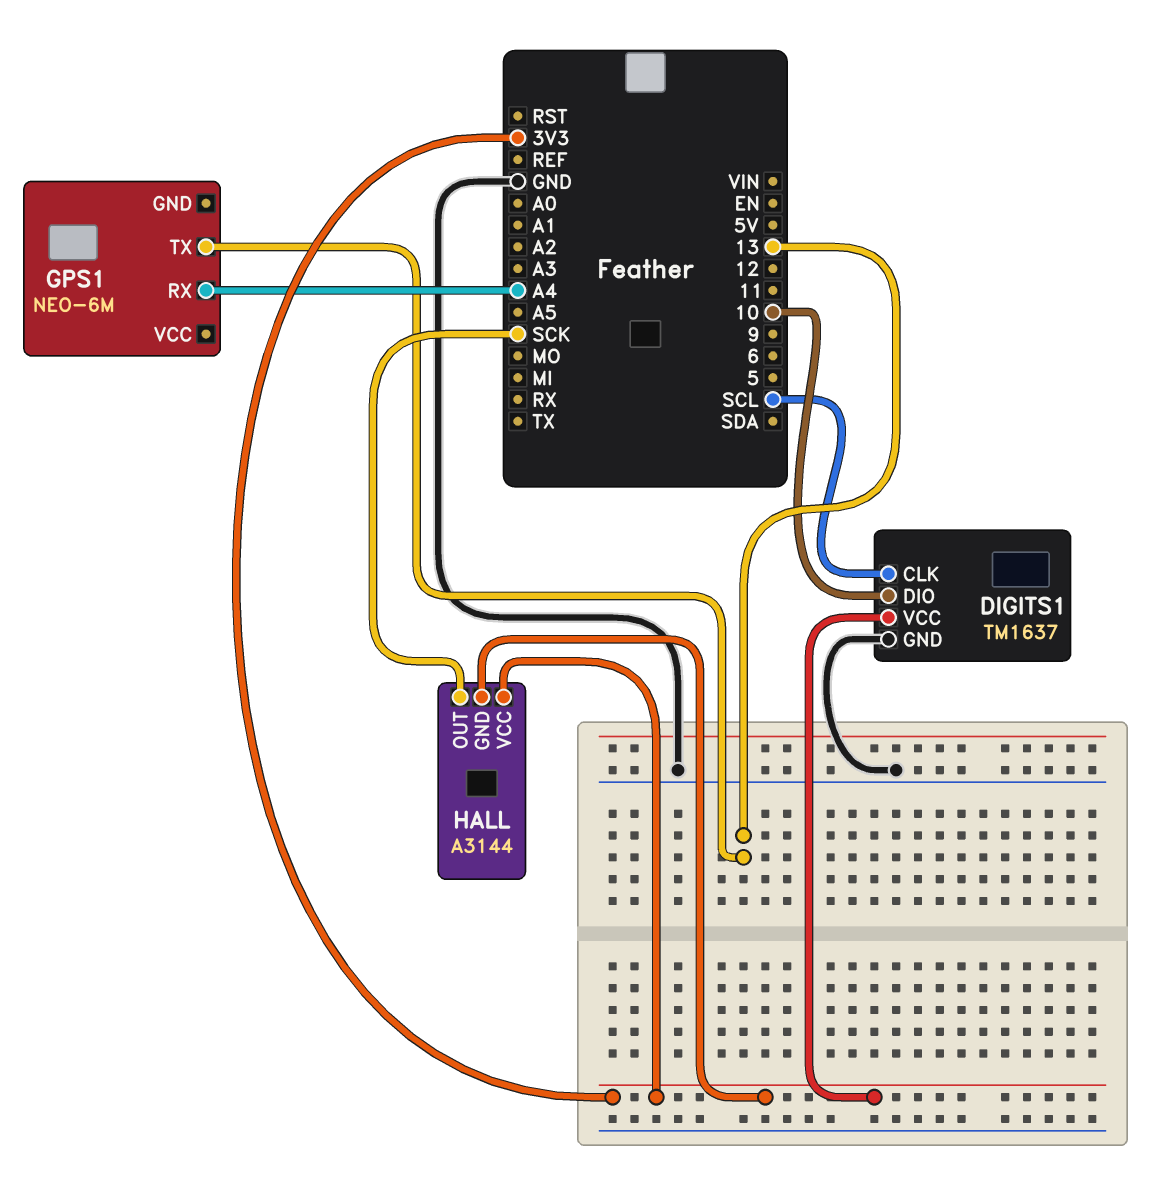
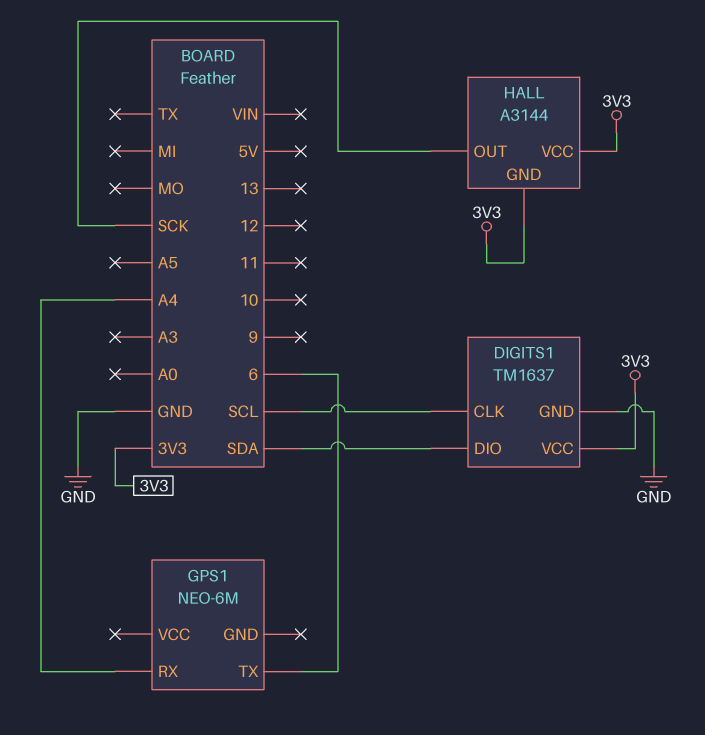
DIGITS1 pin DIO: 10 -> SDA
GPS1 pin TX: 13 -> 6

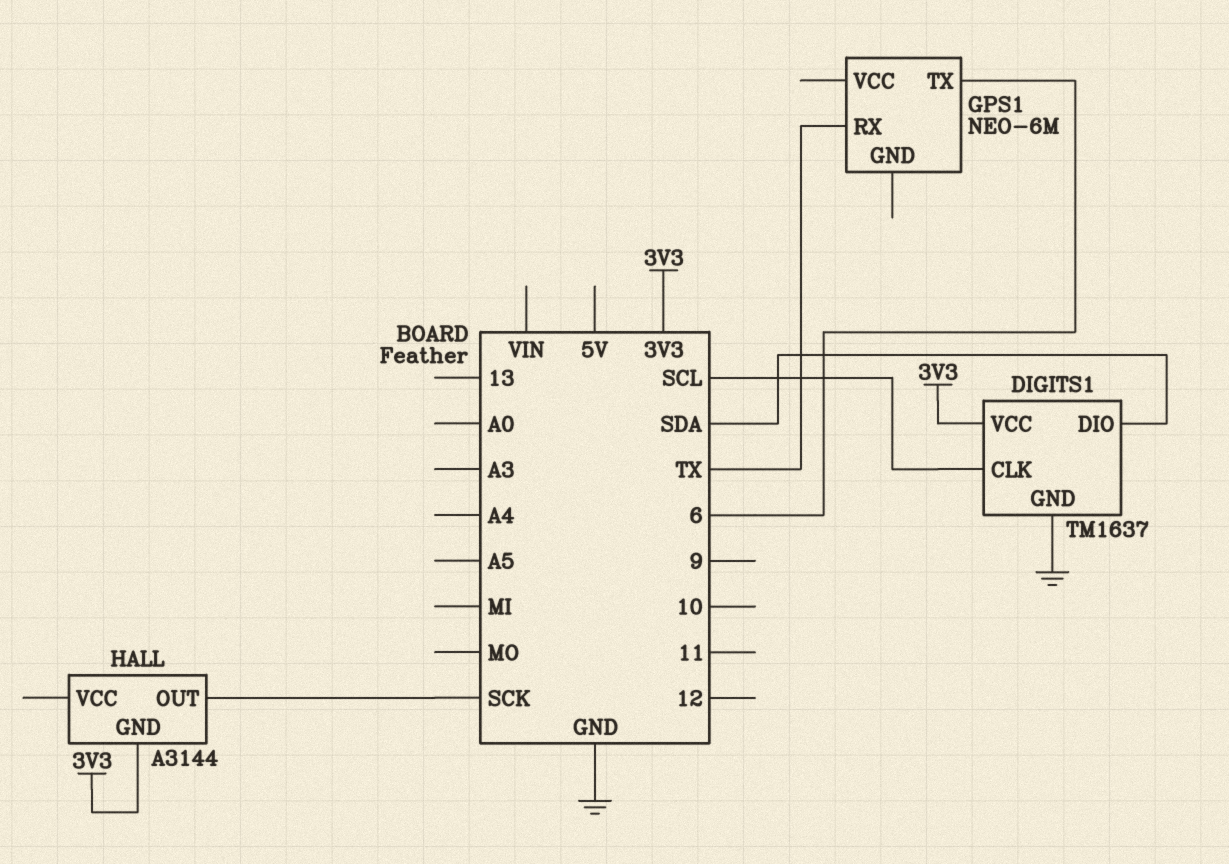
GPS1 pin RX: A4 -> TX
HALL pin VCC: 3V3 -> none

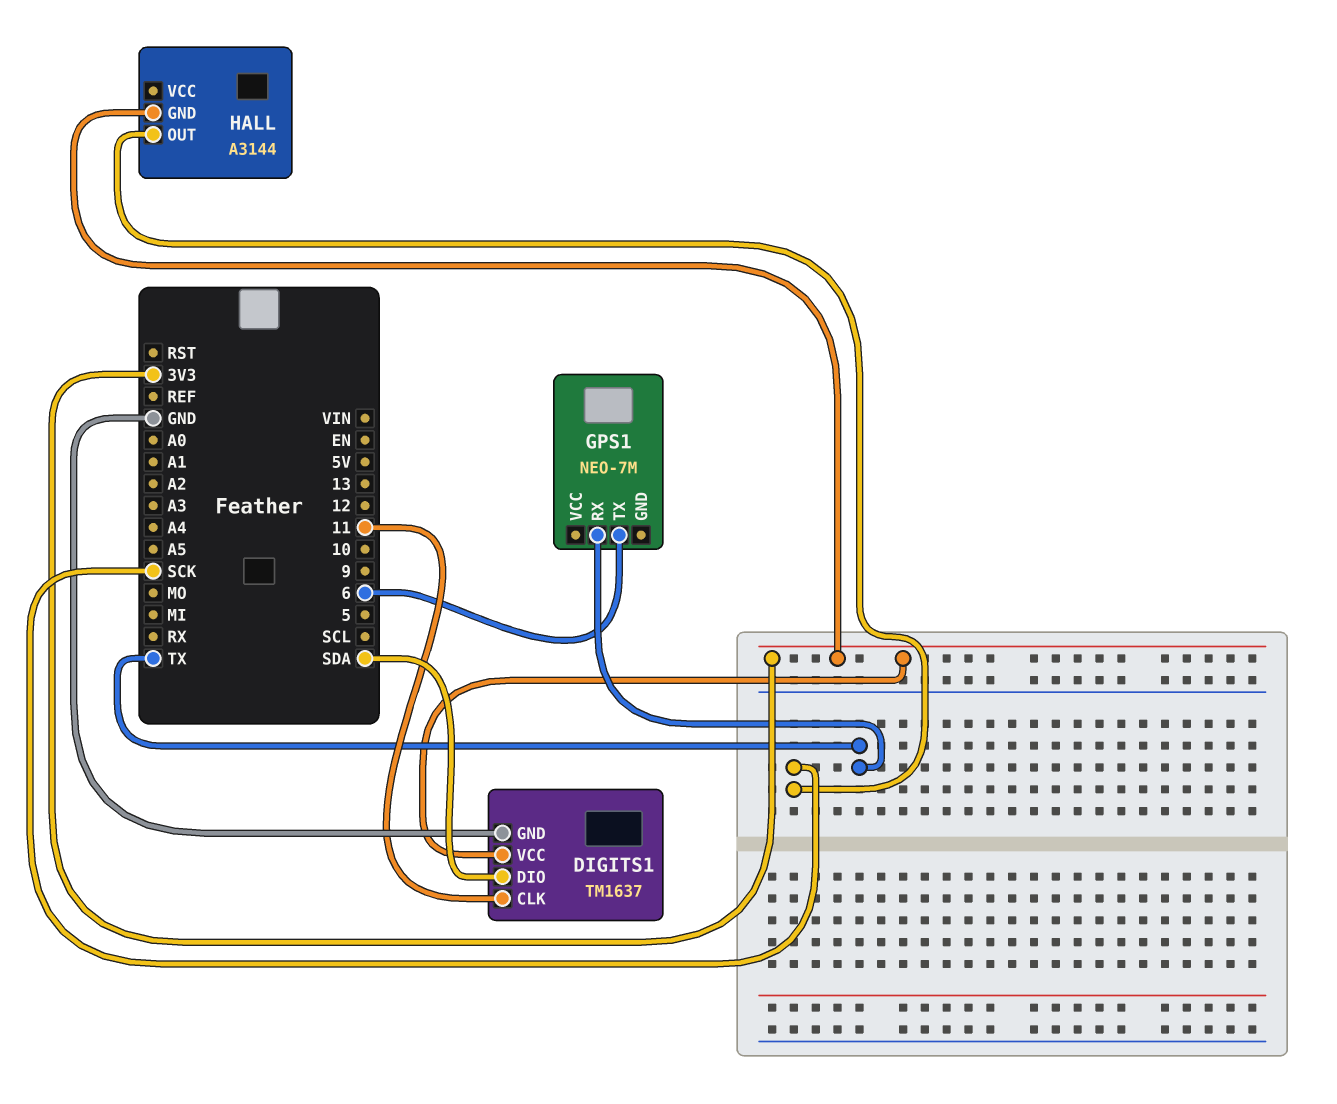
DIGITS1 pin CLK: SCL -> 11
GPS1: NEO-6M -> NEO-7M

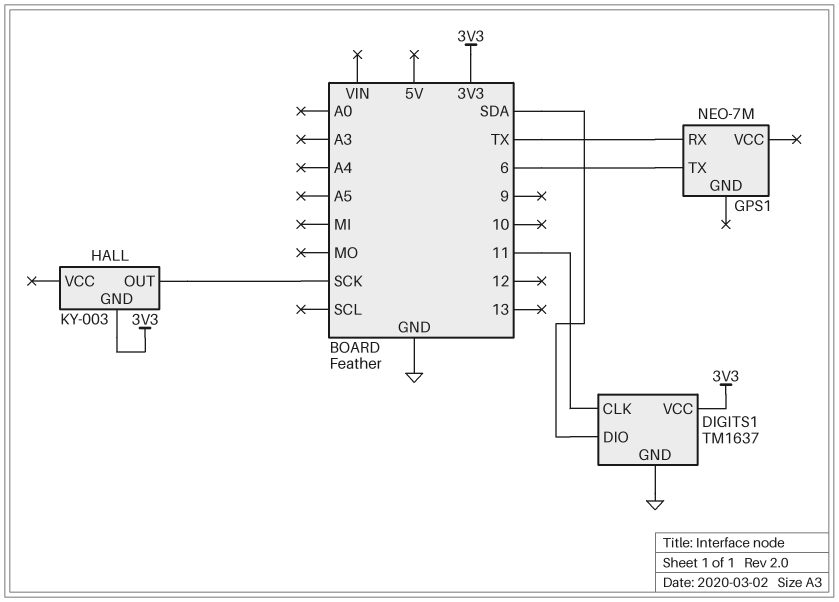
HALL: A3144 -> KY-003

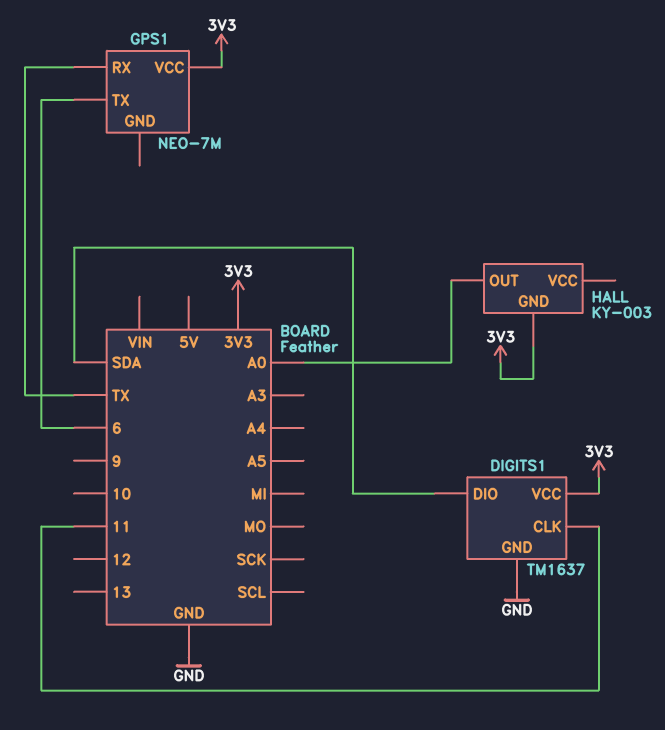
GPS1 pin VCC: none -> 3V3
HALL pin OUT: SCK -> A0

